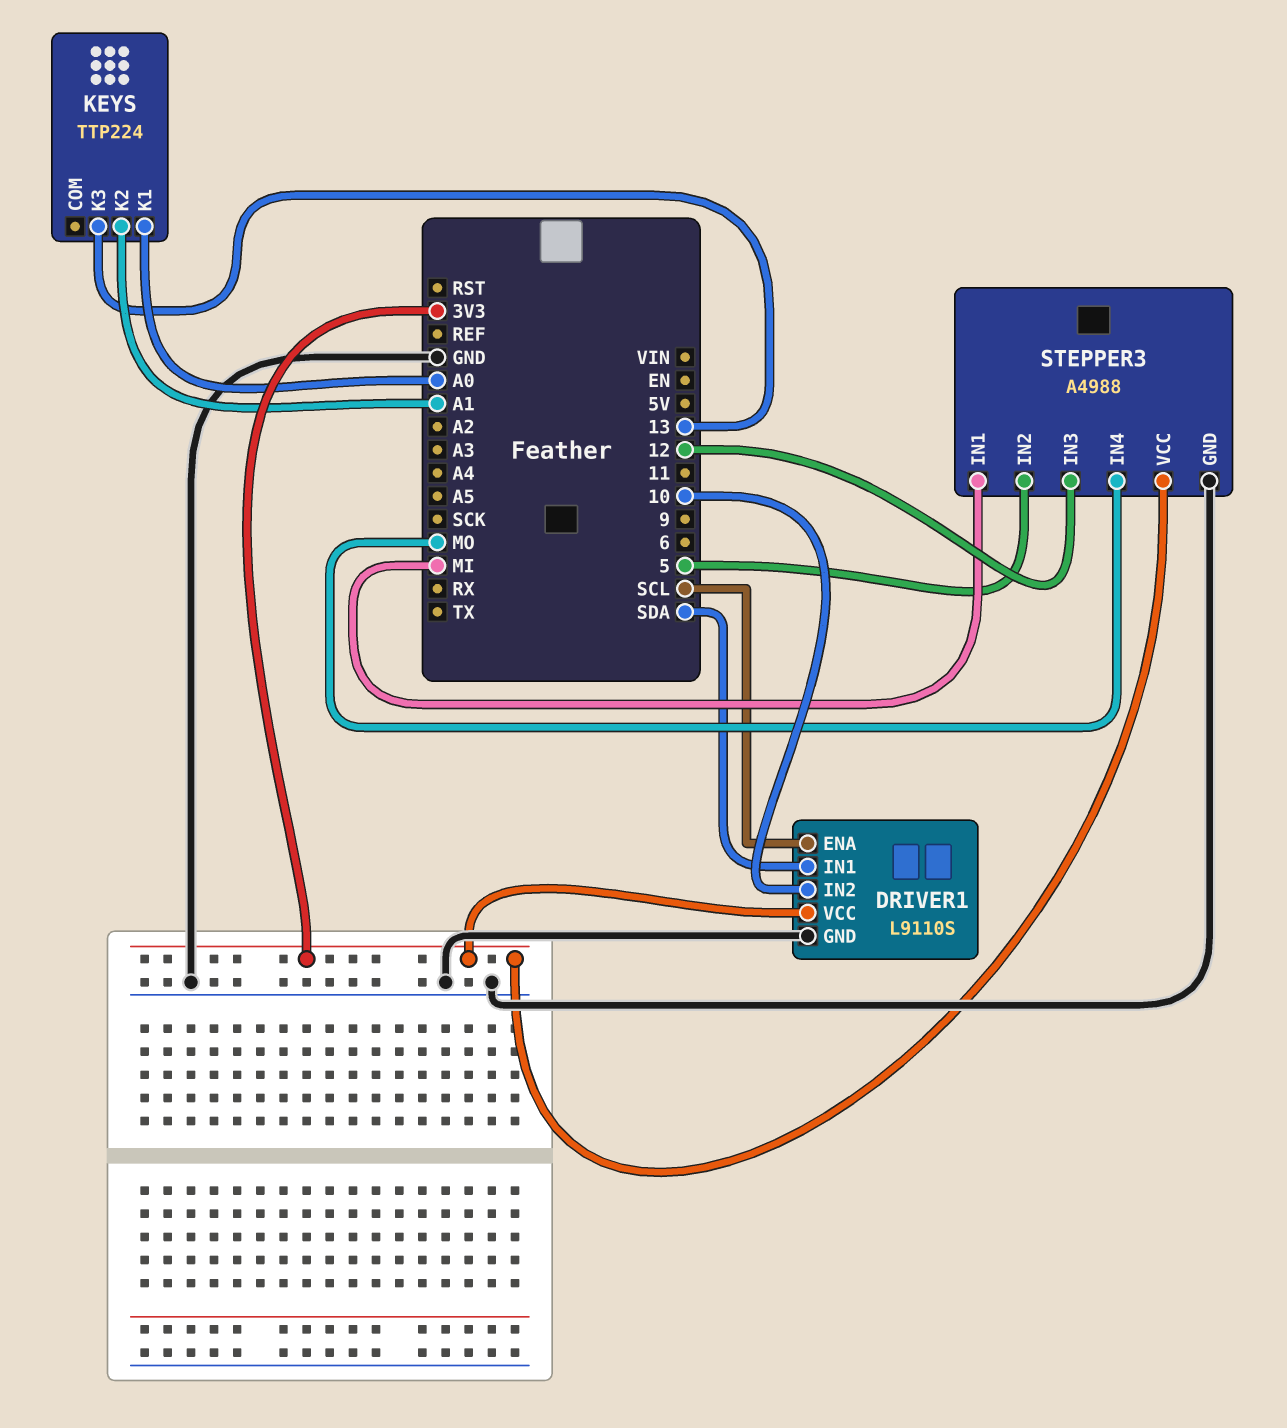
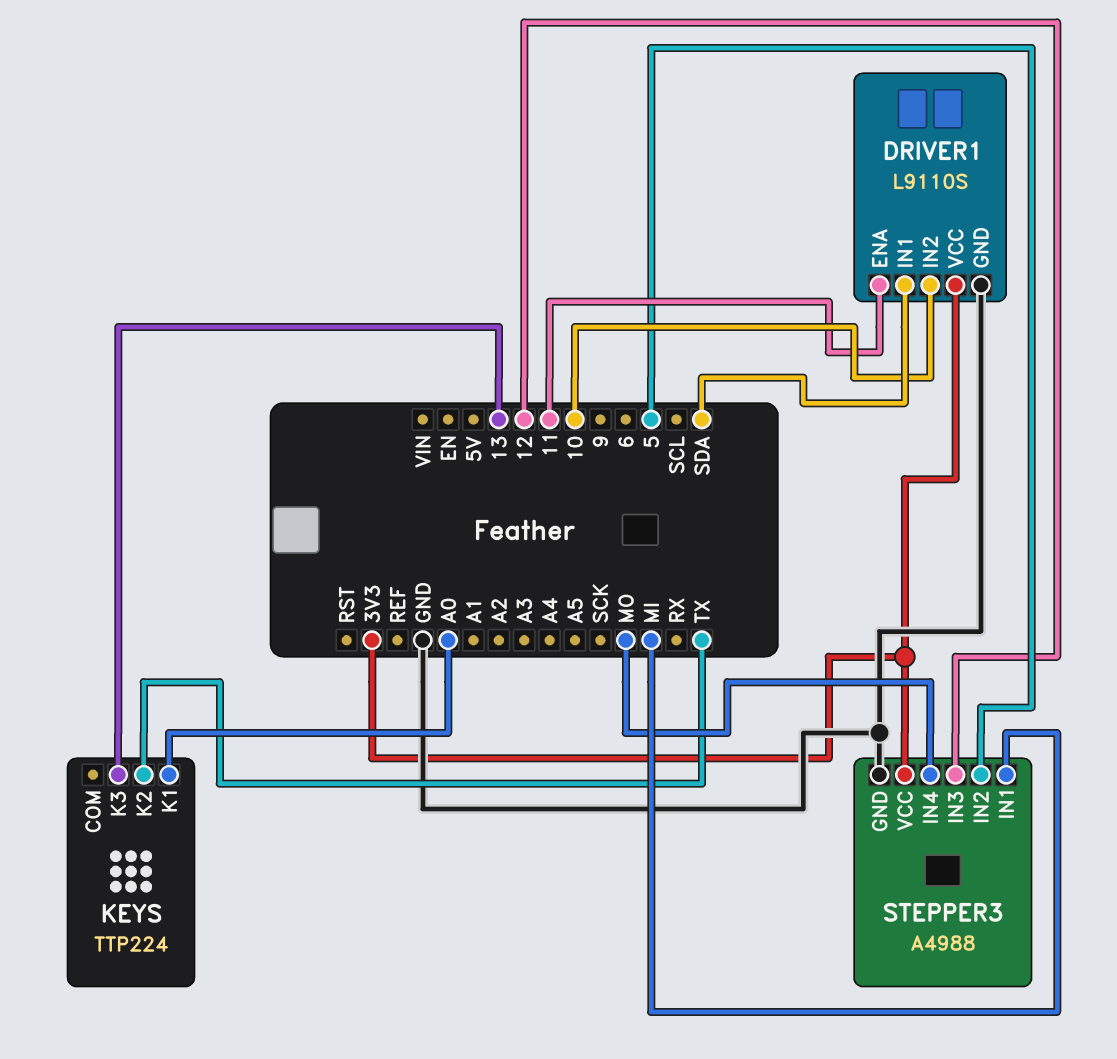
DRIVER1 pin ENA: SCL -> 11
KEYS pin K2: A1 -> TX

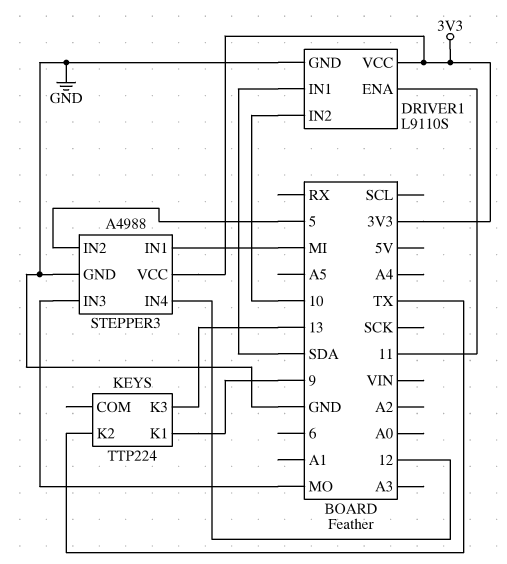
KEYS pin K1: A0 -> 9
STEPPER3 pin IN3: 12 -> MO
STEPPER3 pin IN4: MO -> 12

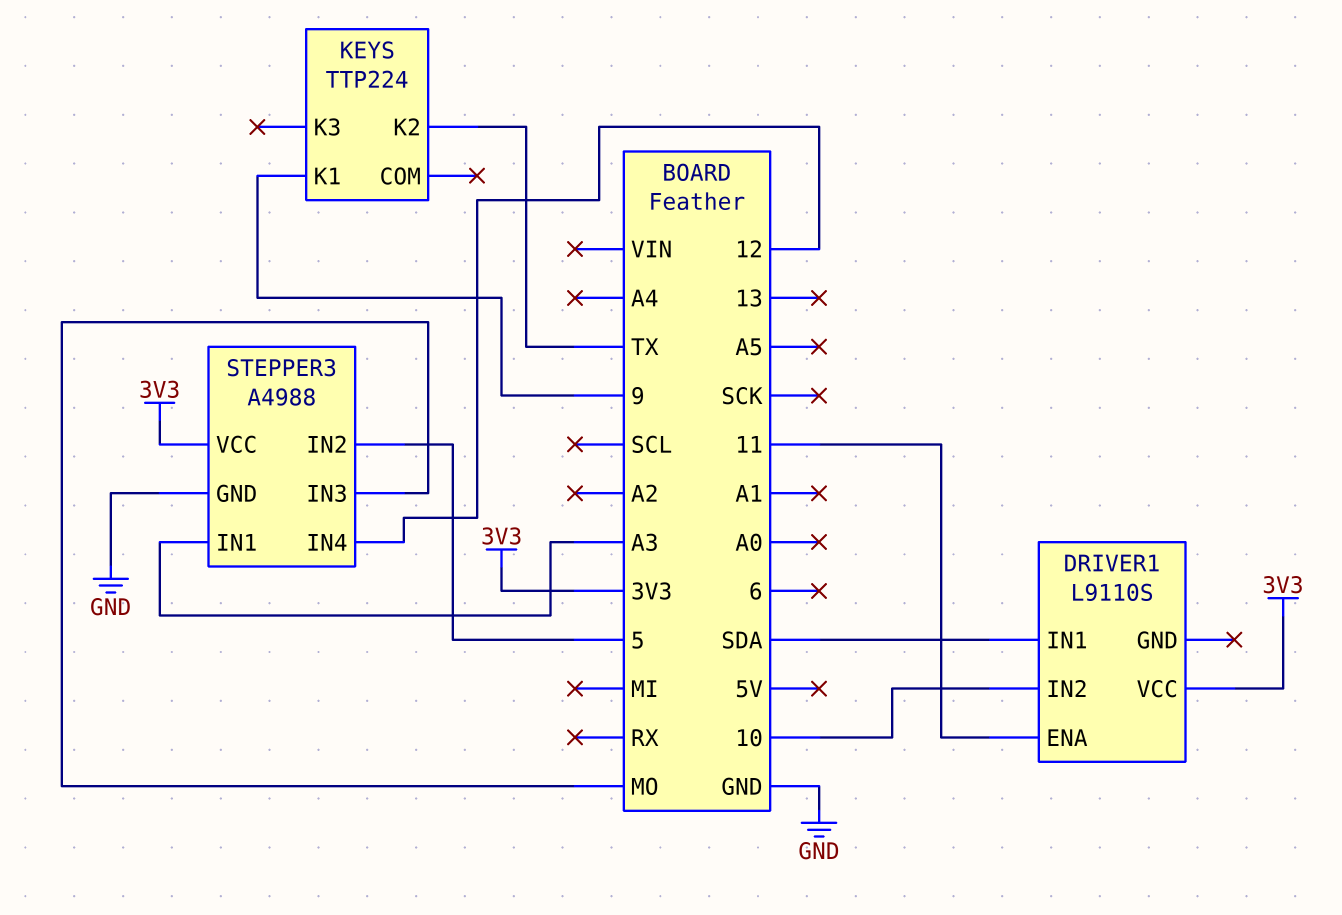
DRIVER1 pin GND: GND -> none
KEYS pin K3: 13 -> none
STEPPER3 pin IN1: MI -> A3

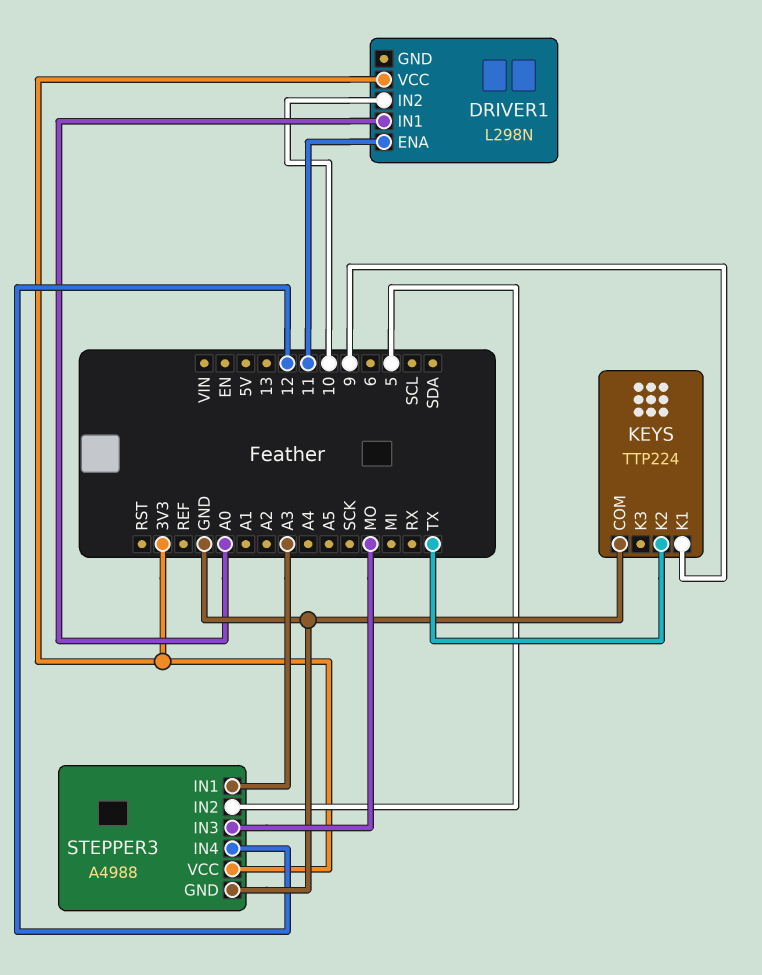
DRIVER1: L9110S -> L298N
DRIVER1 pin IN1: SDA -> A0
KEYS pin COM: none -> GND

